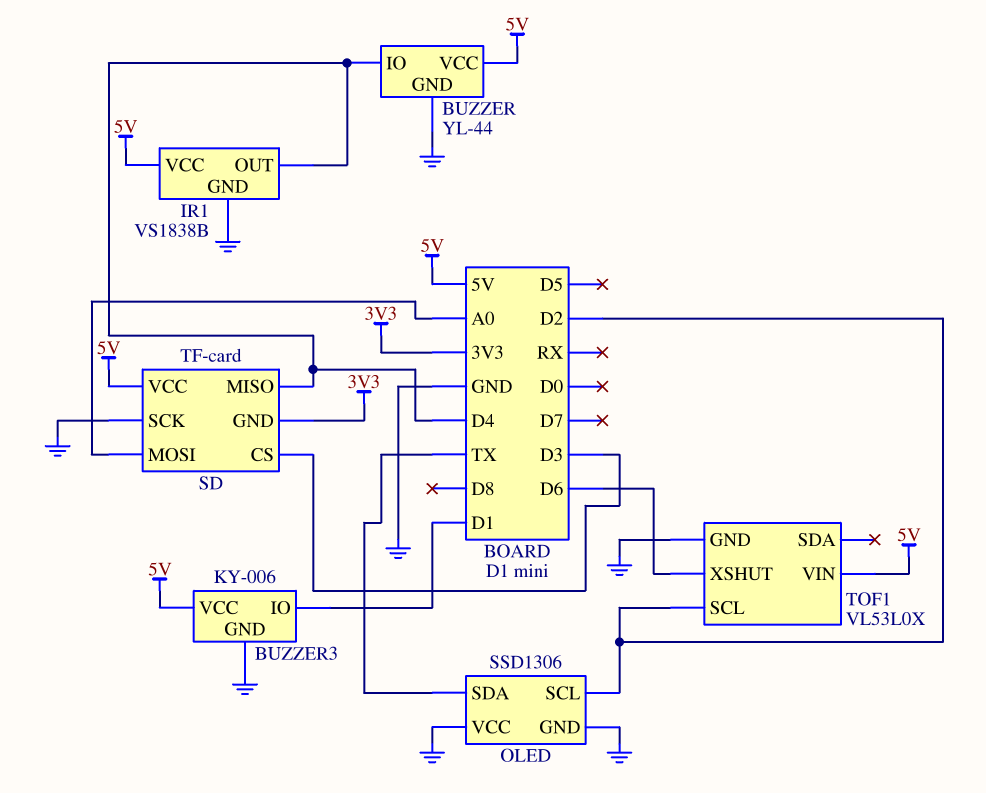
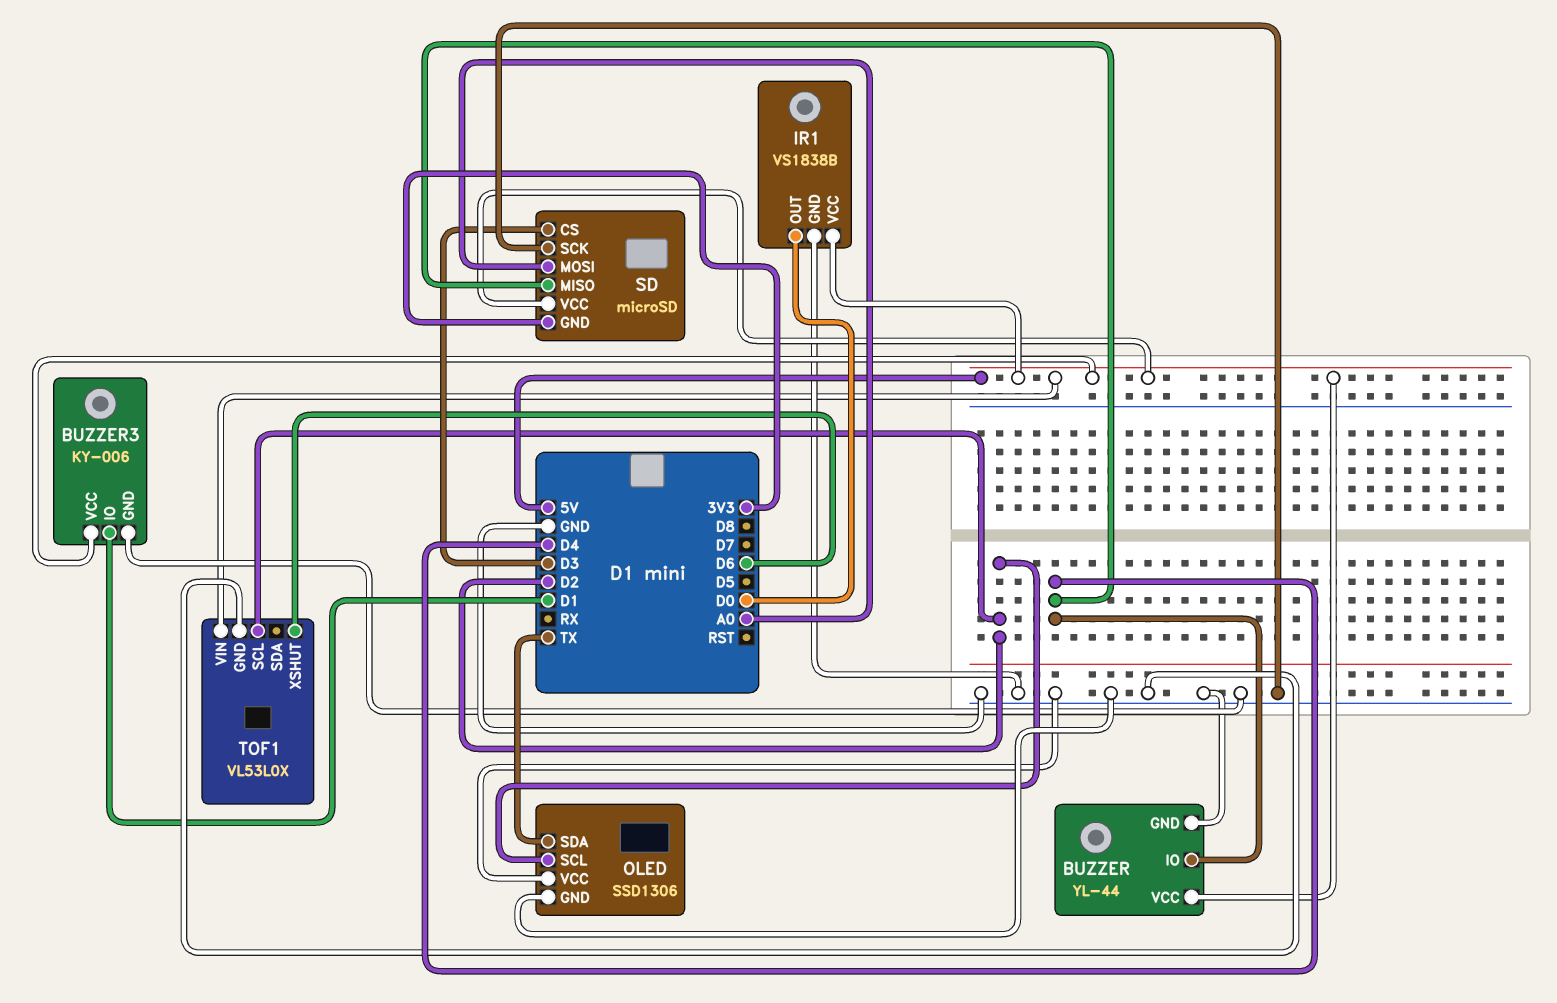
IR1 pin OUT: D4 -> D0
SD: TF-card -> microSD

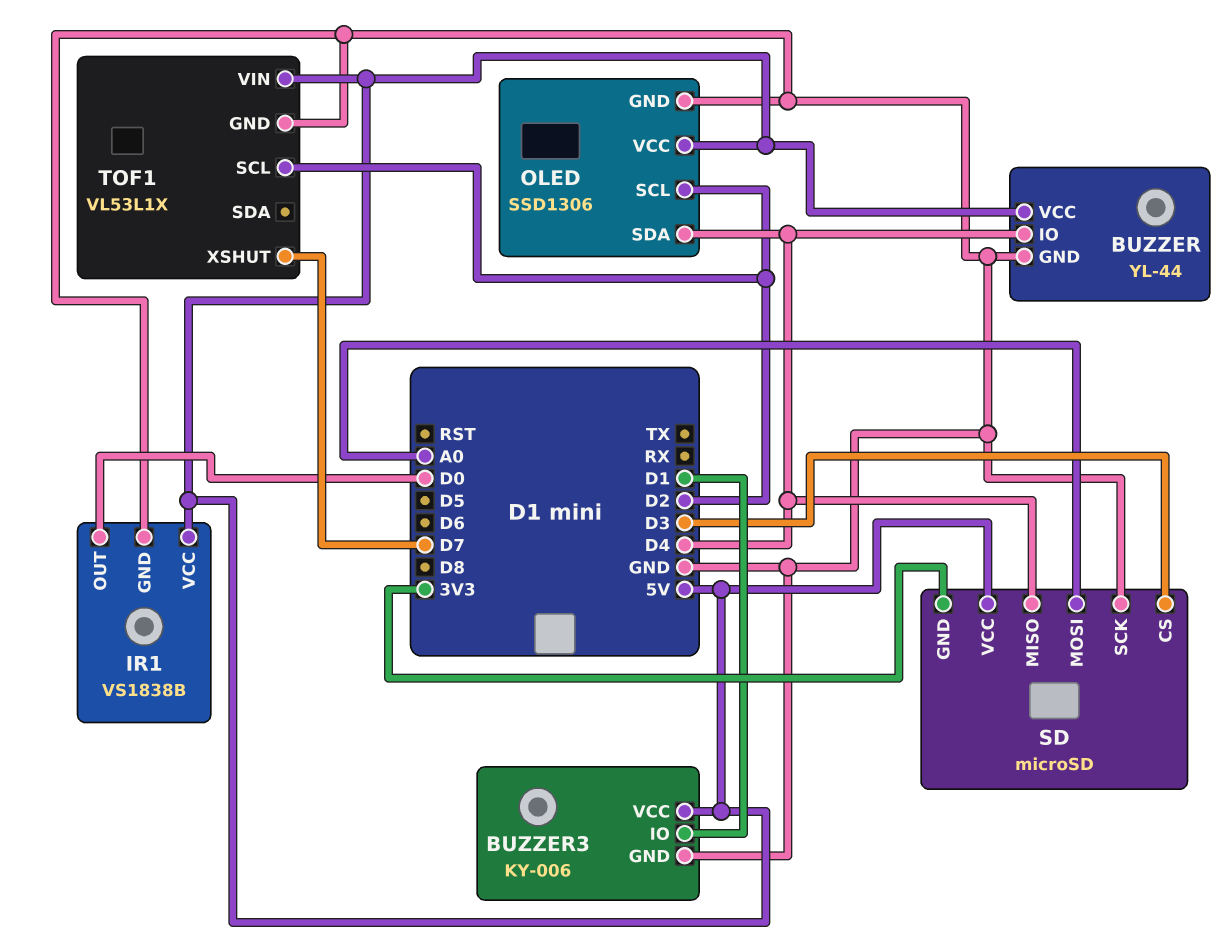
OLED pin SDA: TX -> D4
OLED pin VCC: GND -> 5V
TOF1: VL53L0X -> VL53L1X
TOF1 pin XSHUT: D6 -> D7

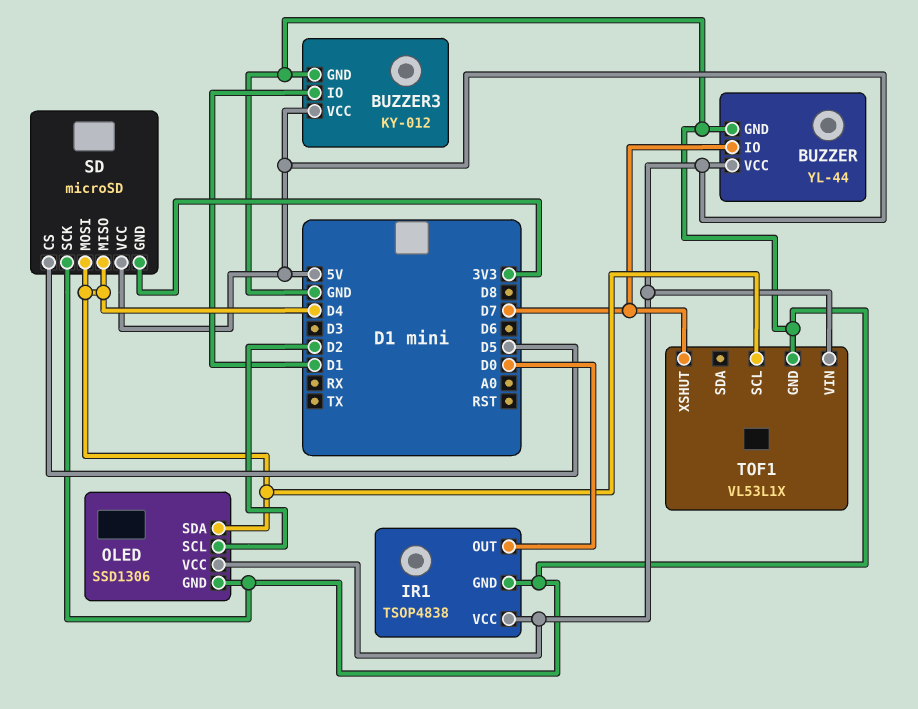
BUZZER pin IO: D4 -> D7
BUZZER3: KY-006 -> KY-012
IR1: VS1838B -> TSOP4838
SD pin CS: D3 -> D5
SD pin MOSI: A0 -> D4
TOF1 pin SCL: D2 -> D4

